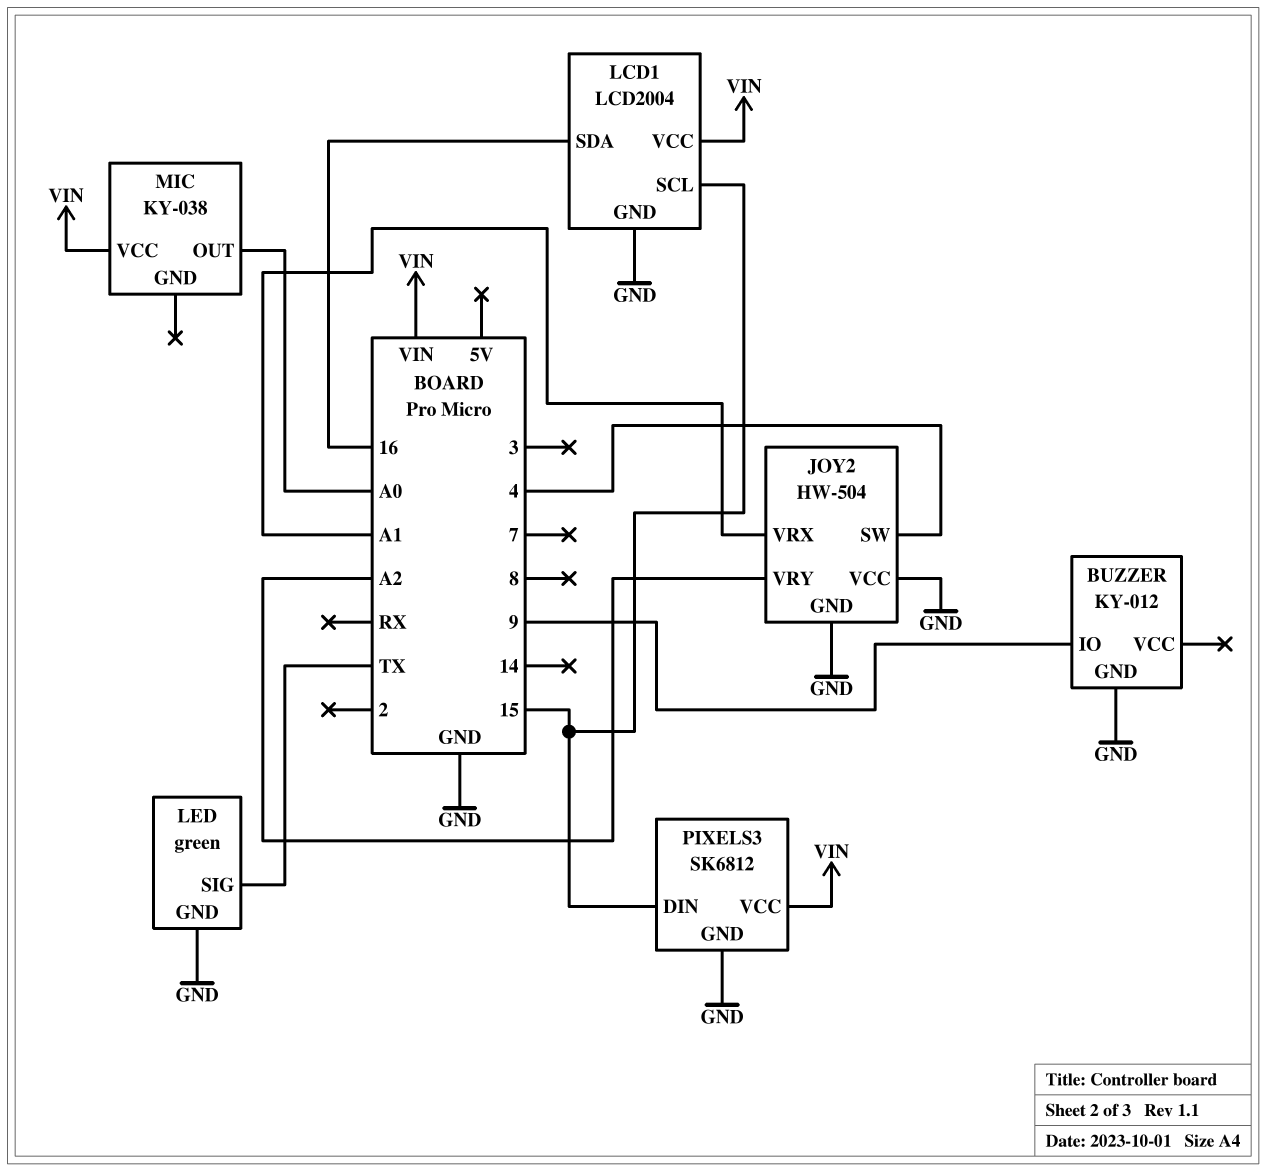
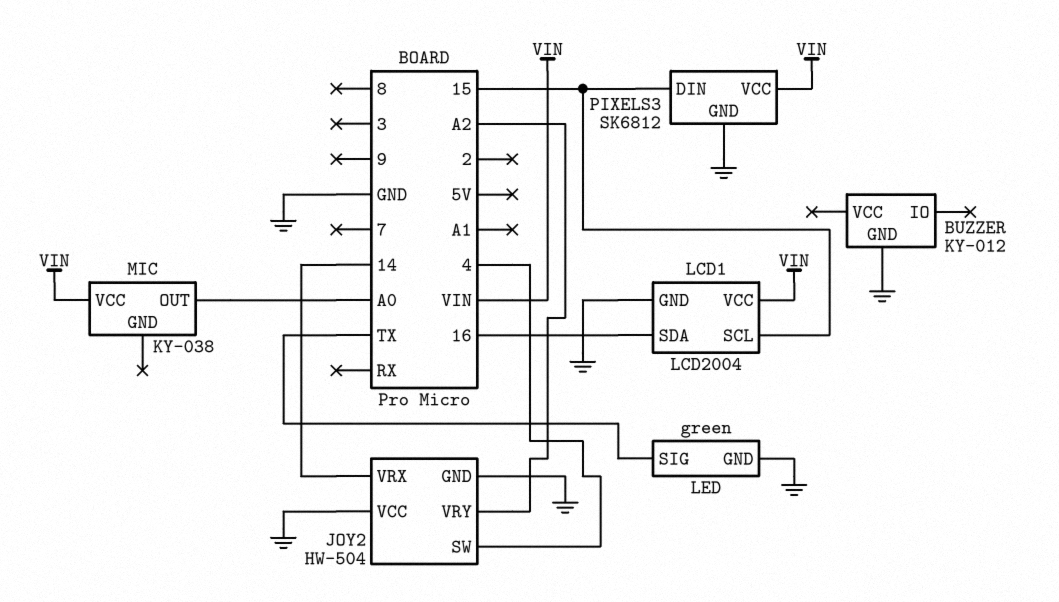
BUZZER pin IO: 9 -> none
JOY2 pin VRX: A1 -> 14

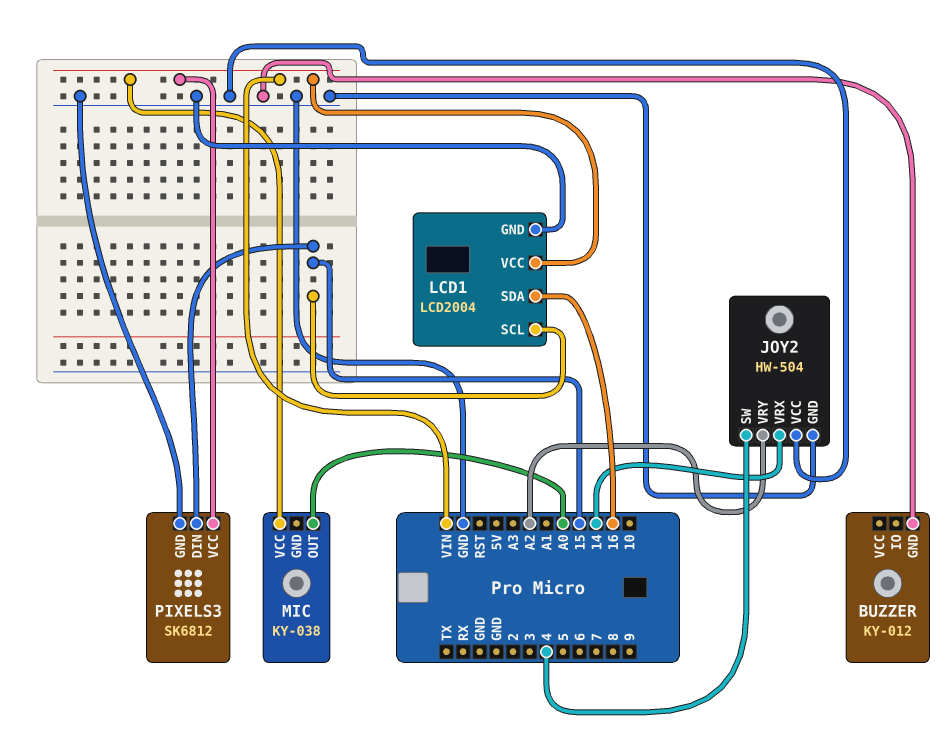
LED: green -> none
LED pin GND: GND -> none
LED pin SIG: TX -> none

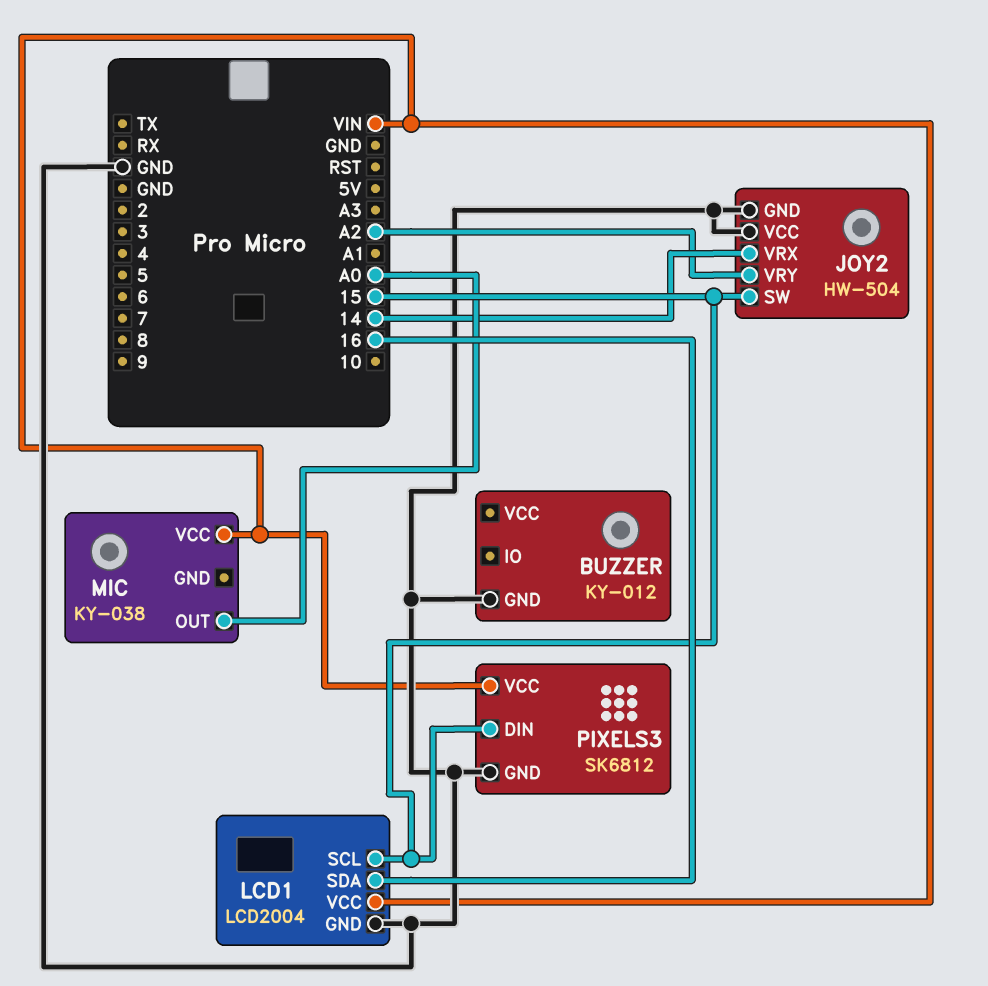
JOY2 pin SW: 4 -> 15

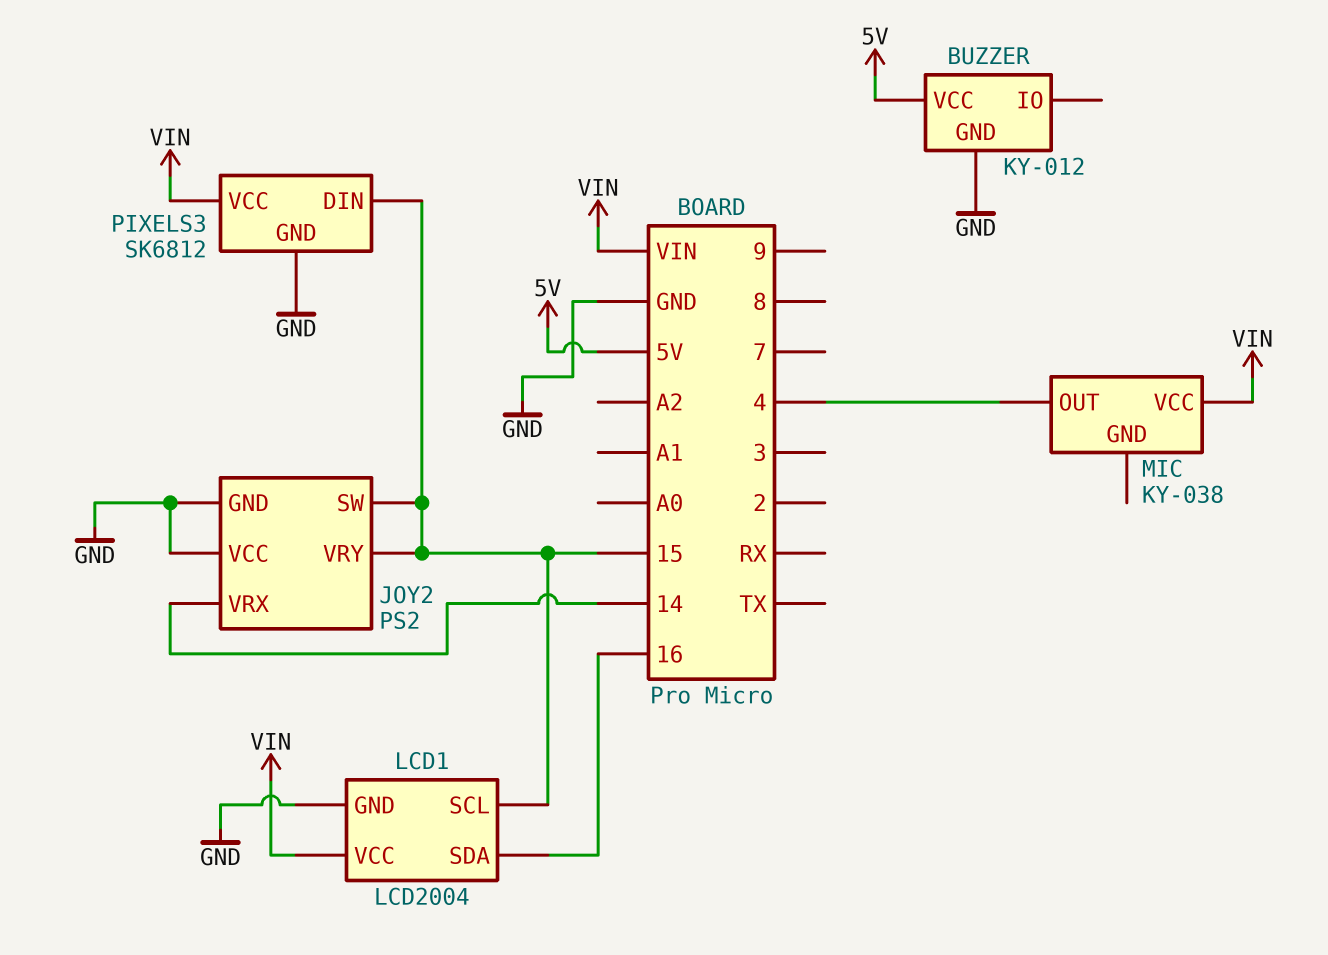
BUZZER pin VCC: none -> 5V
JOY2: HW-504 -> PS2
JOY2 pin VRY: A2 -> 15
MIC pin OUT: A0 -> 4

